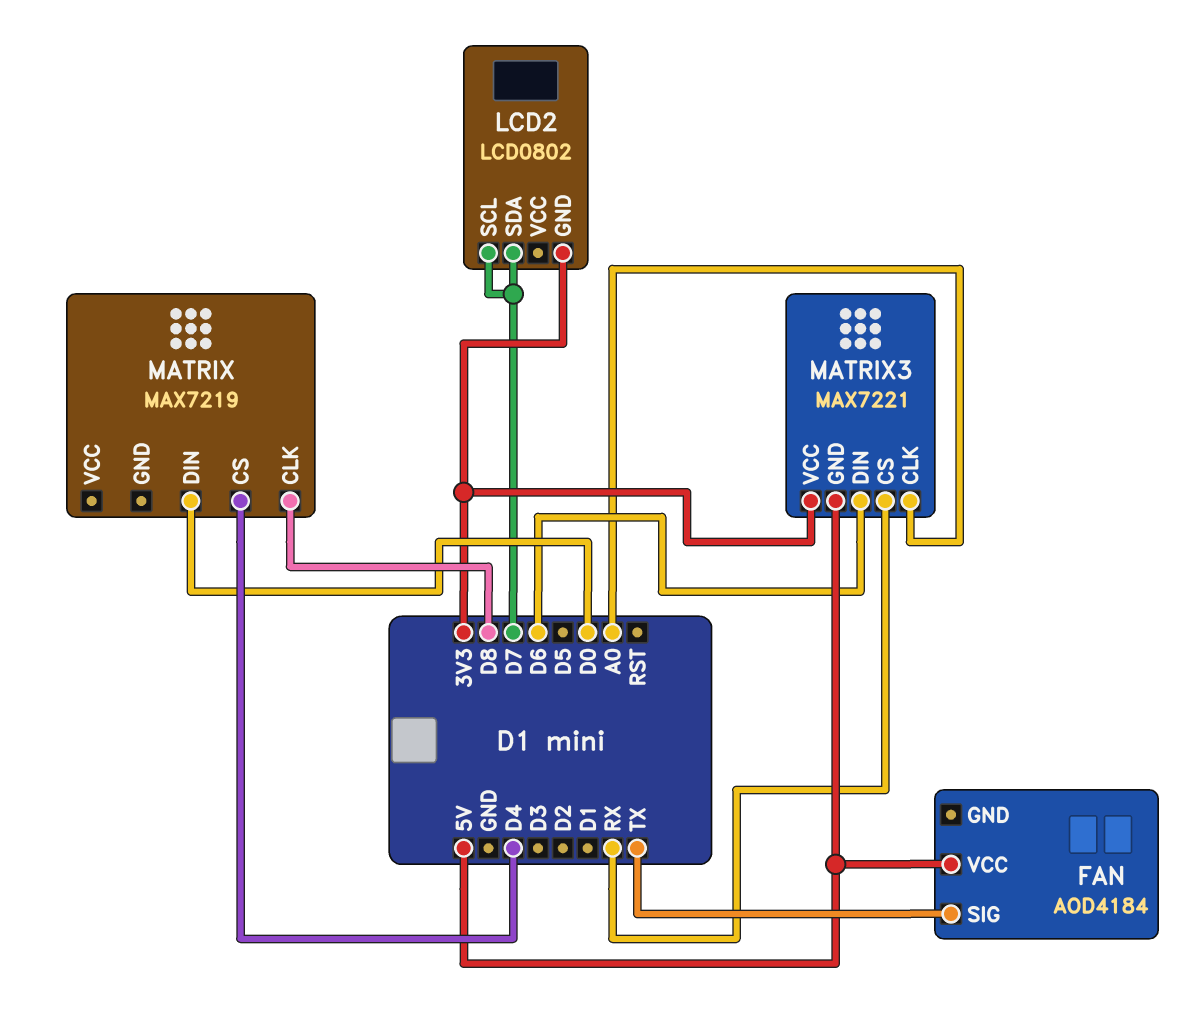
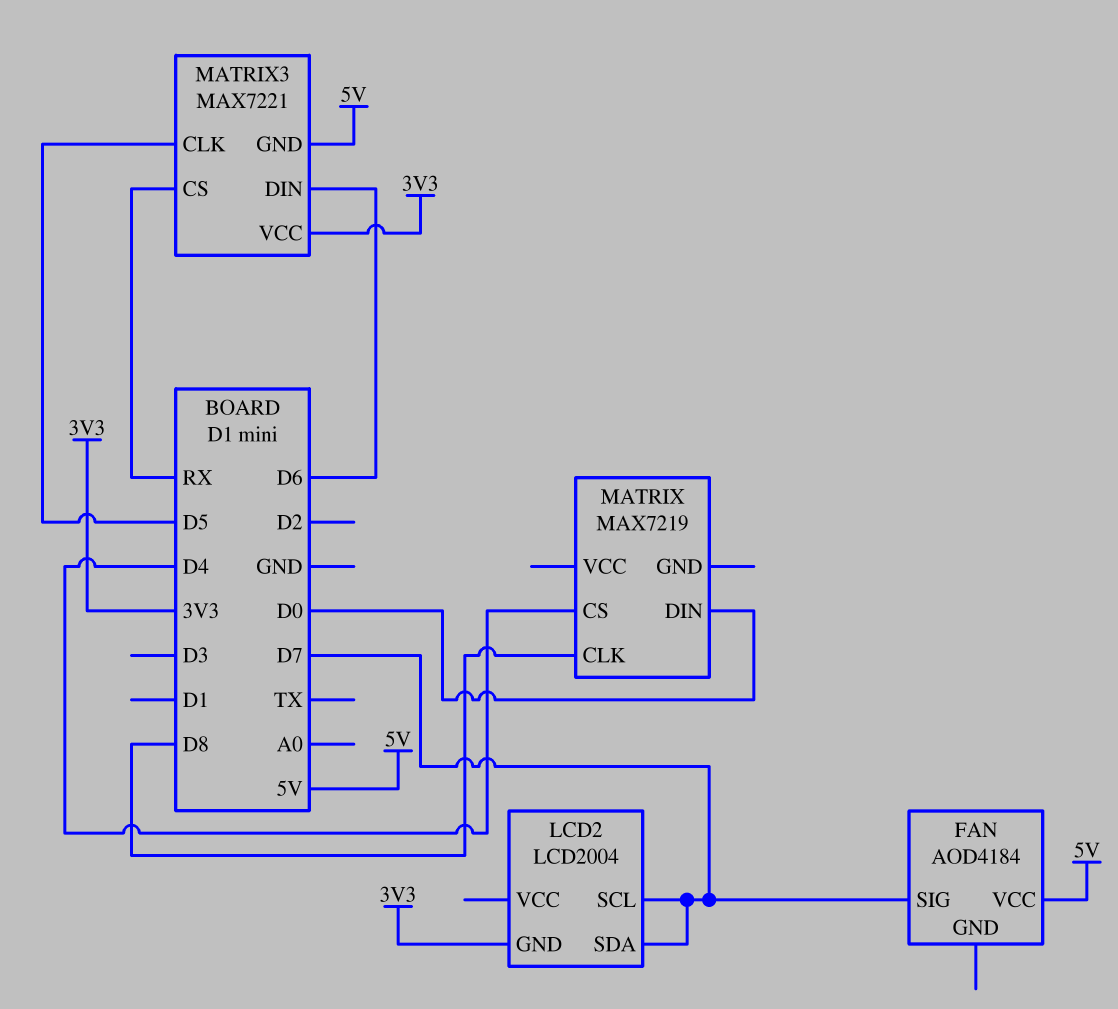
FAN pin SIG: TX -> D7
LCD2: LCD0802 -> LCD2004
MATRIX3 pin CLK: A0 -> D5

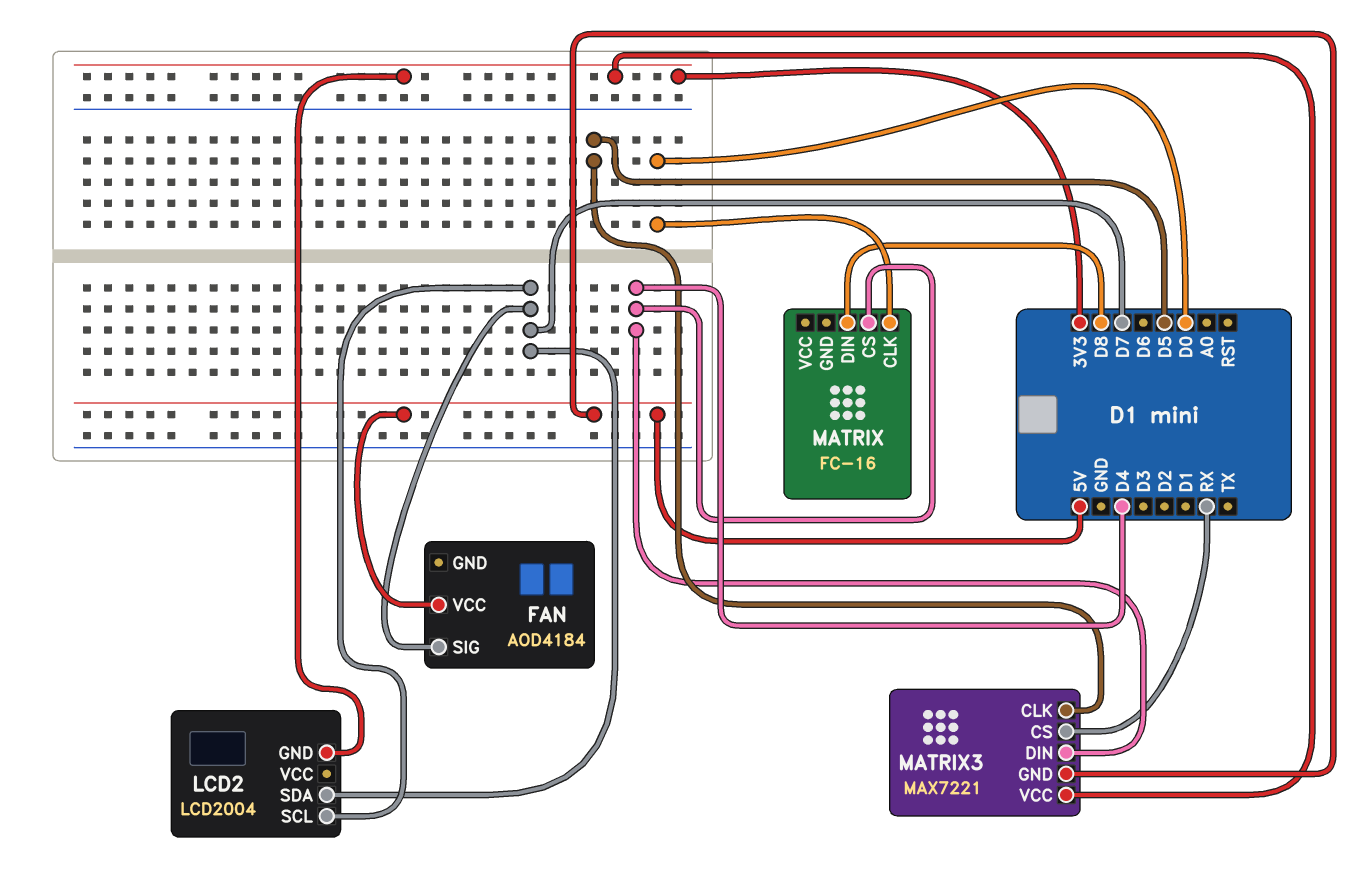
MATRIX: MAX7219 -> FC-16
MATRIX pin CLK: D8 -> D0
MATRIX pin DIN: D0 -> D8
MATRIX3 pin DIN: D6 -> D4

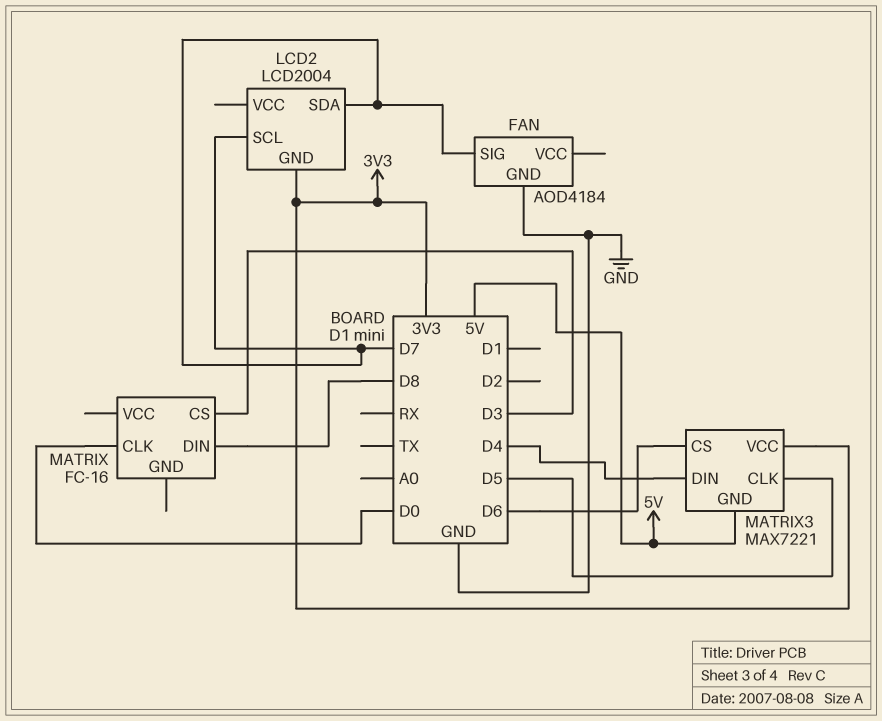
FAN pin GND: none -> GND
FAN pin VCC: 5V -> none
MATRIX pin CS: D4 -> D3
MATRIX3 pin CS: RX -> D6

